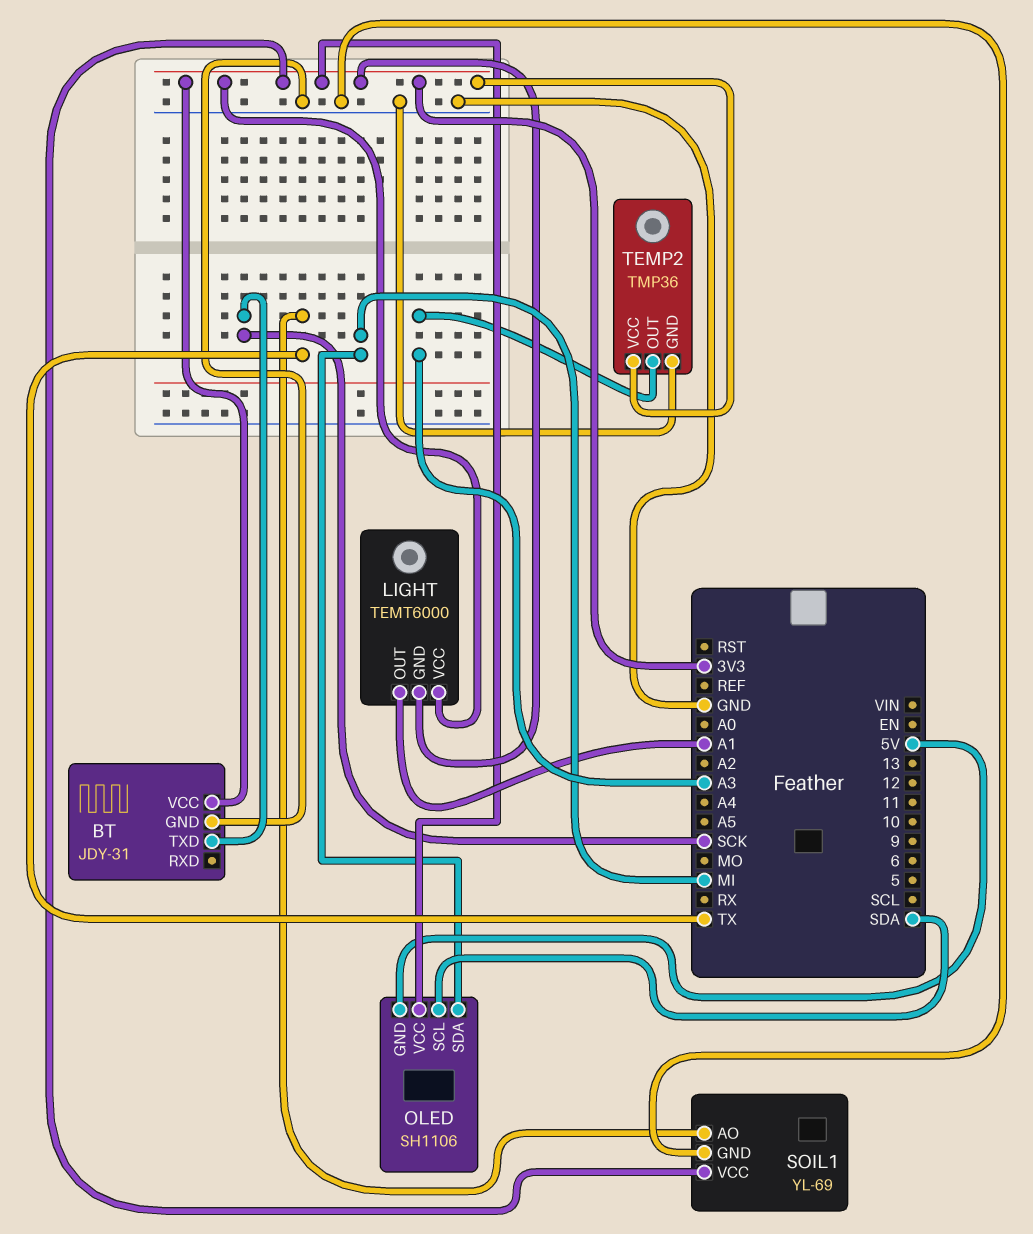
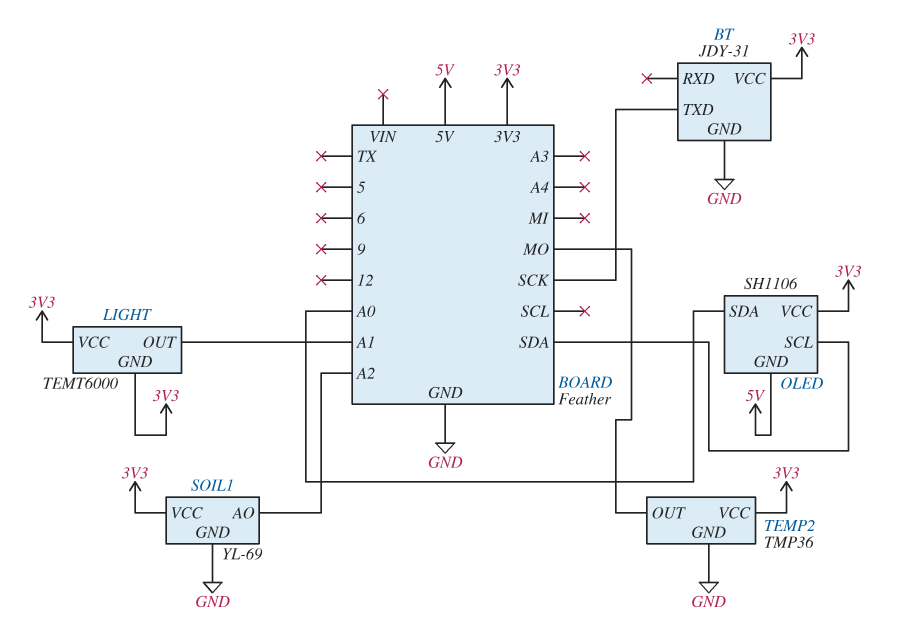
OLED pin SDA: MI -> A0
SOIL1 pin AO: TX -> A2
TEMP2 pin OUT: A3 -> MO

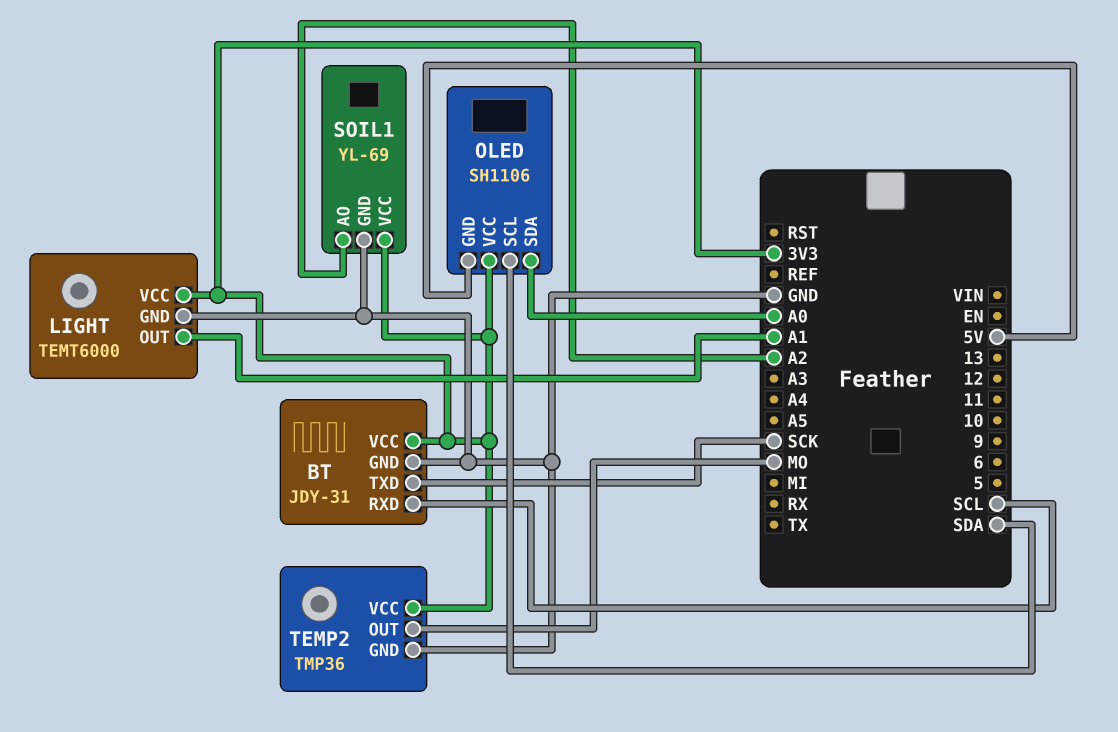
BT pin RXD: none -> SCL
LIGHT pin GND: 3V3 -> GND

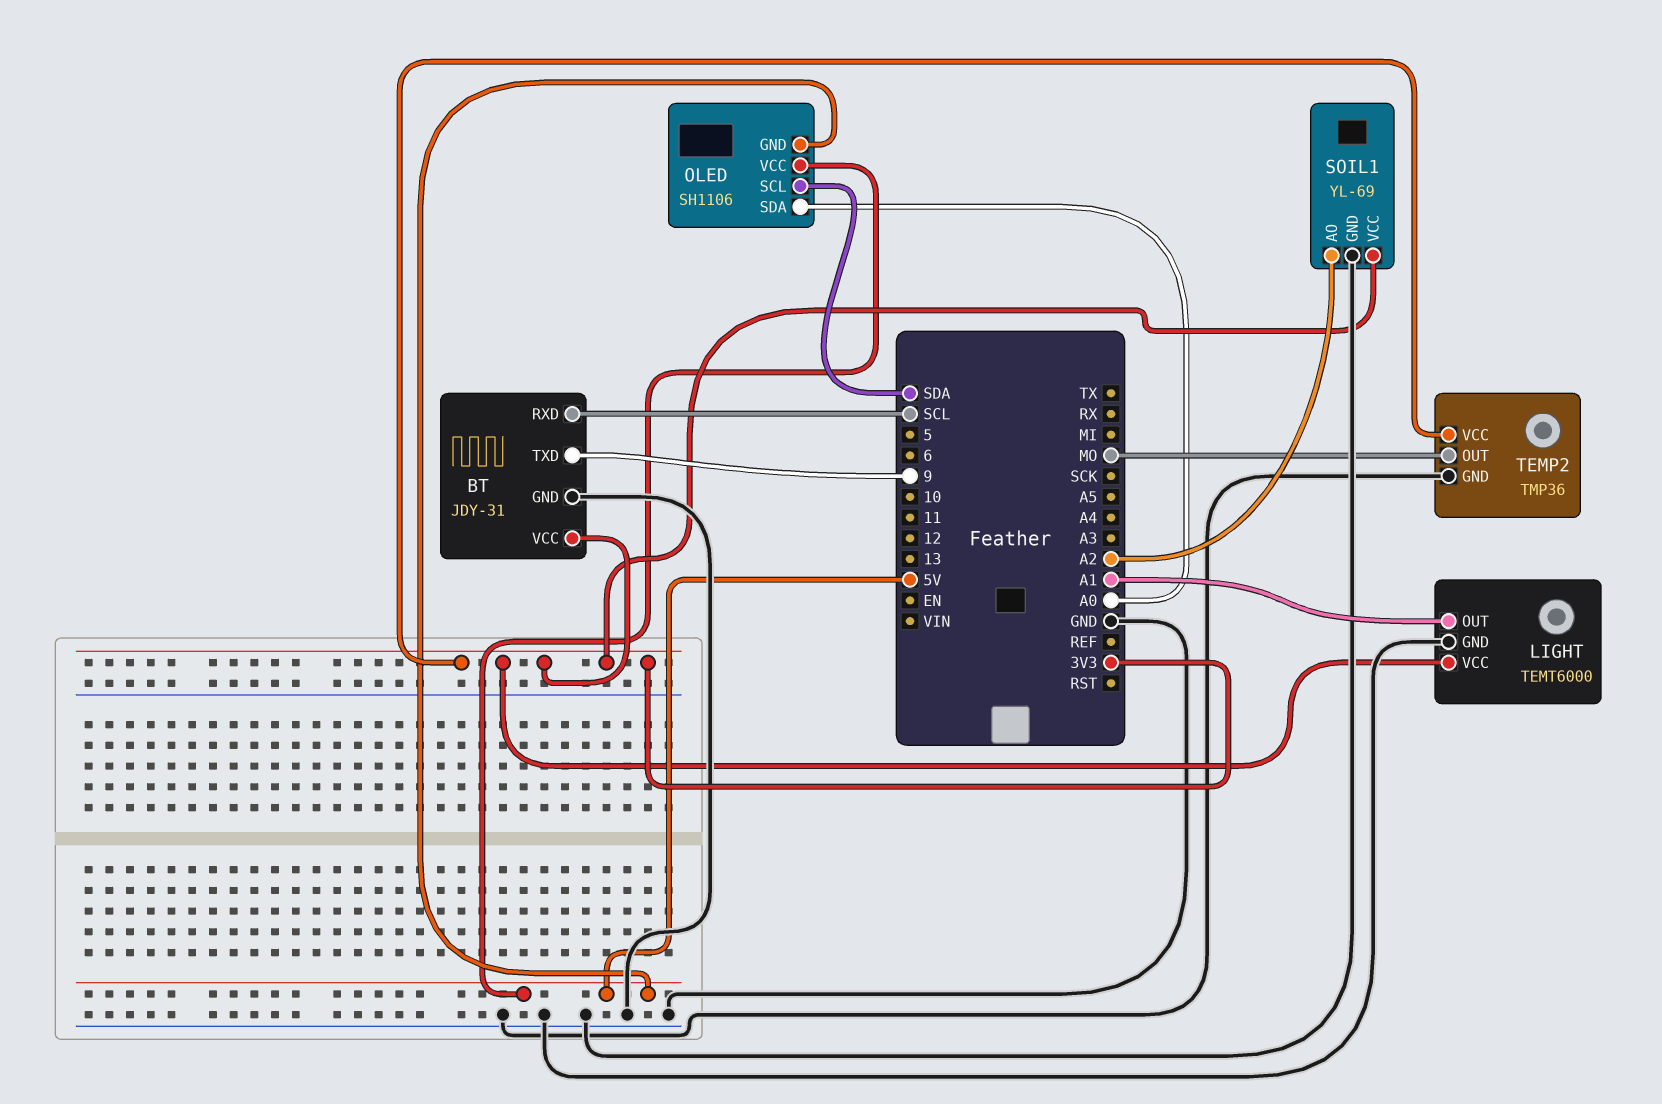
BT pin TXD: SCK -> 9
OLED pin VCC: 3V3 -> 5V

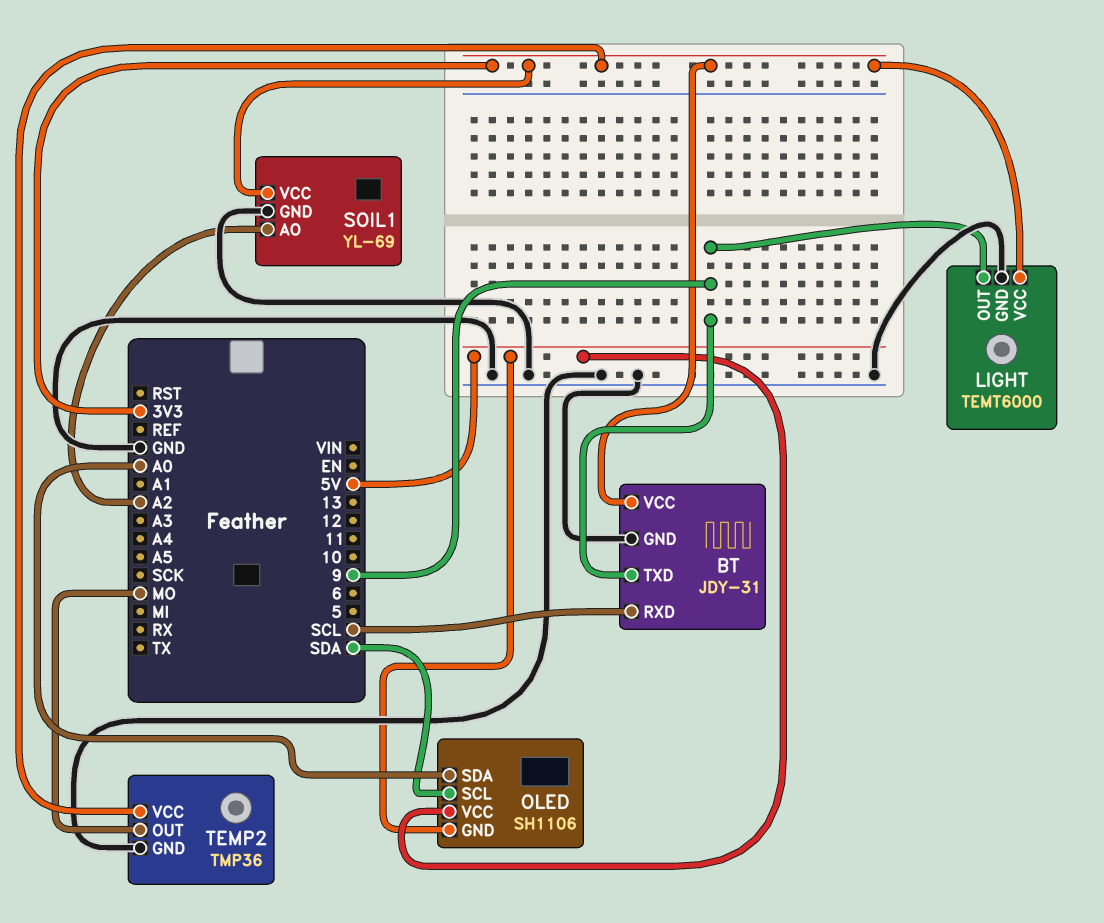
LIGHT pin OUT: A1 -> 9

